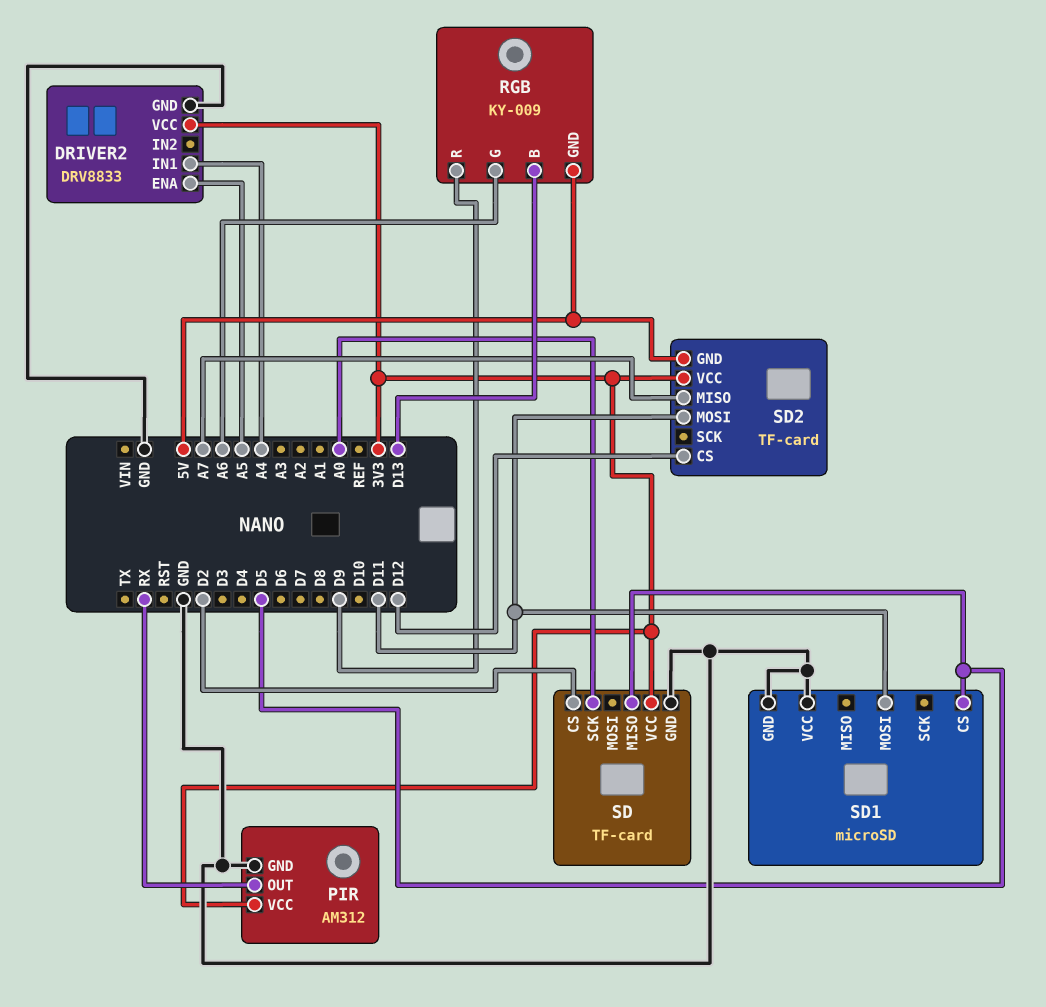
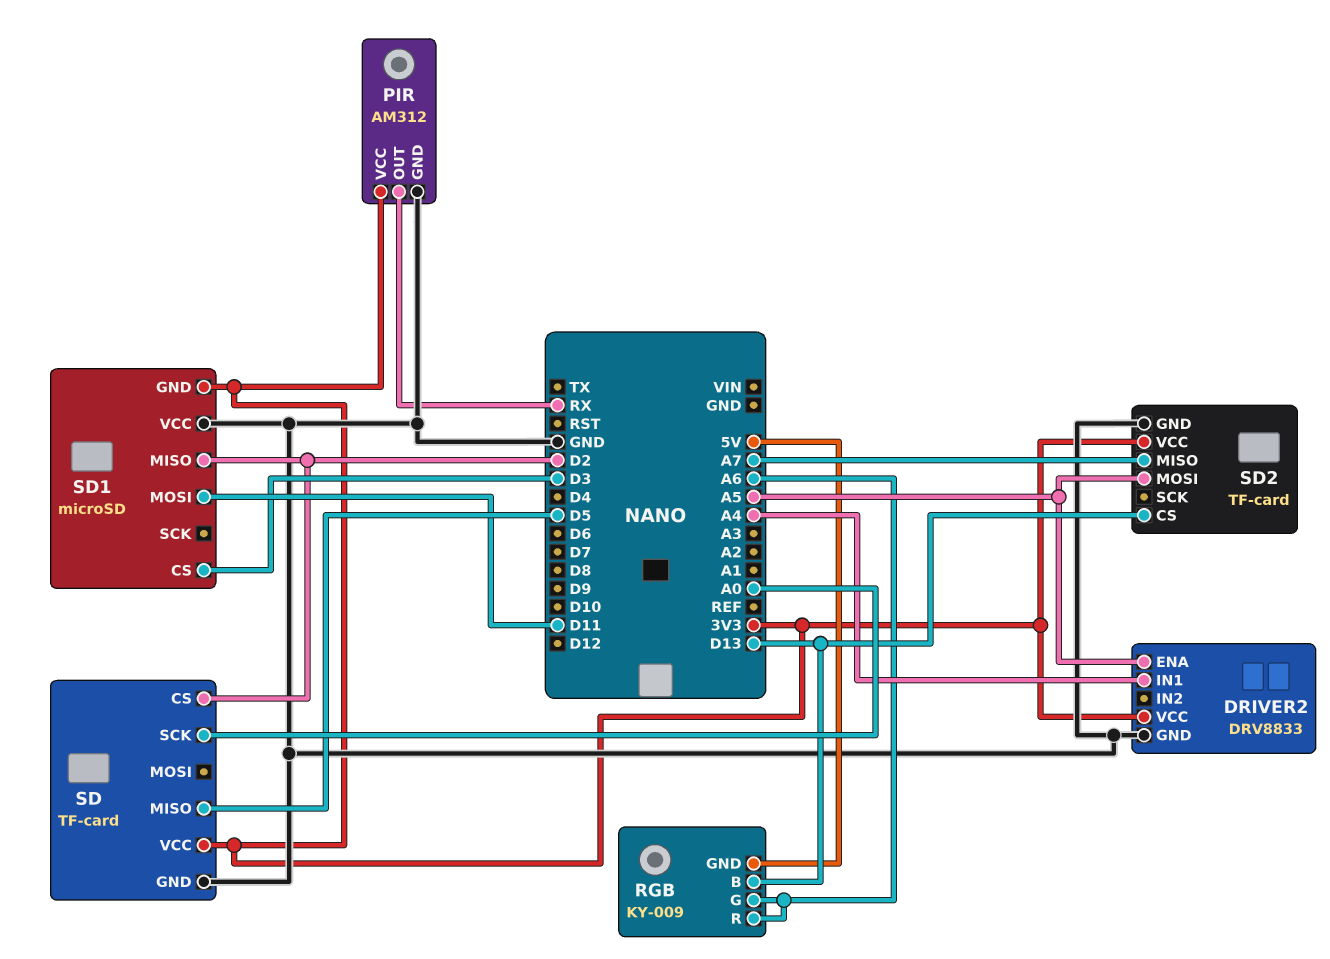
RGB pin R: D9 -> A6
SD1 pin CS: D5 -> D3
SD1 pin GND: GND -> 3V3
SD1 pin MISO: none -> D2
SD2 pin CS: D12 -> D13
SD2 pin GND: 5V -> GND
SD2 pin MOSI: D11 -> A5

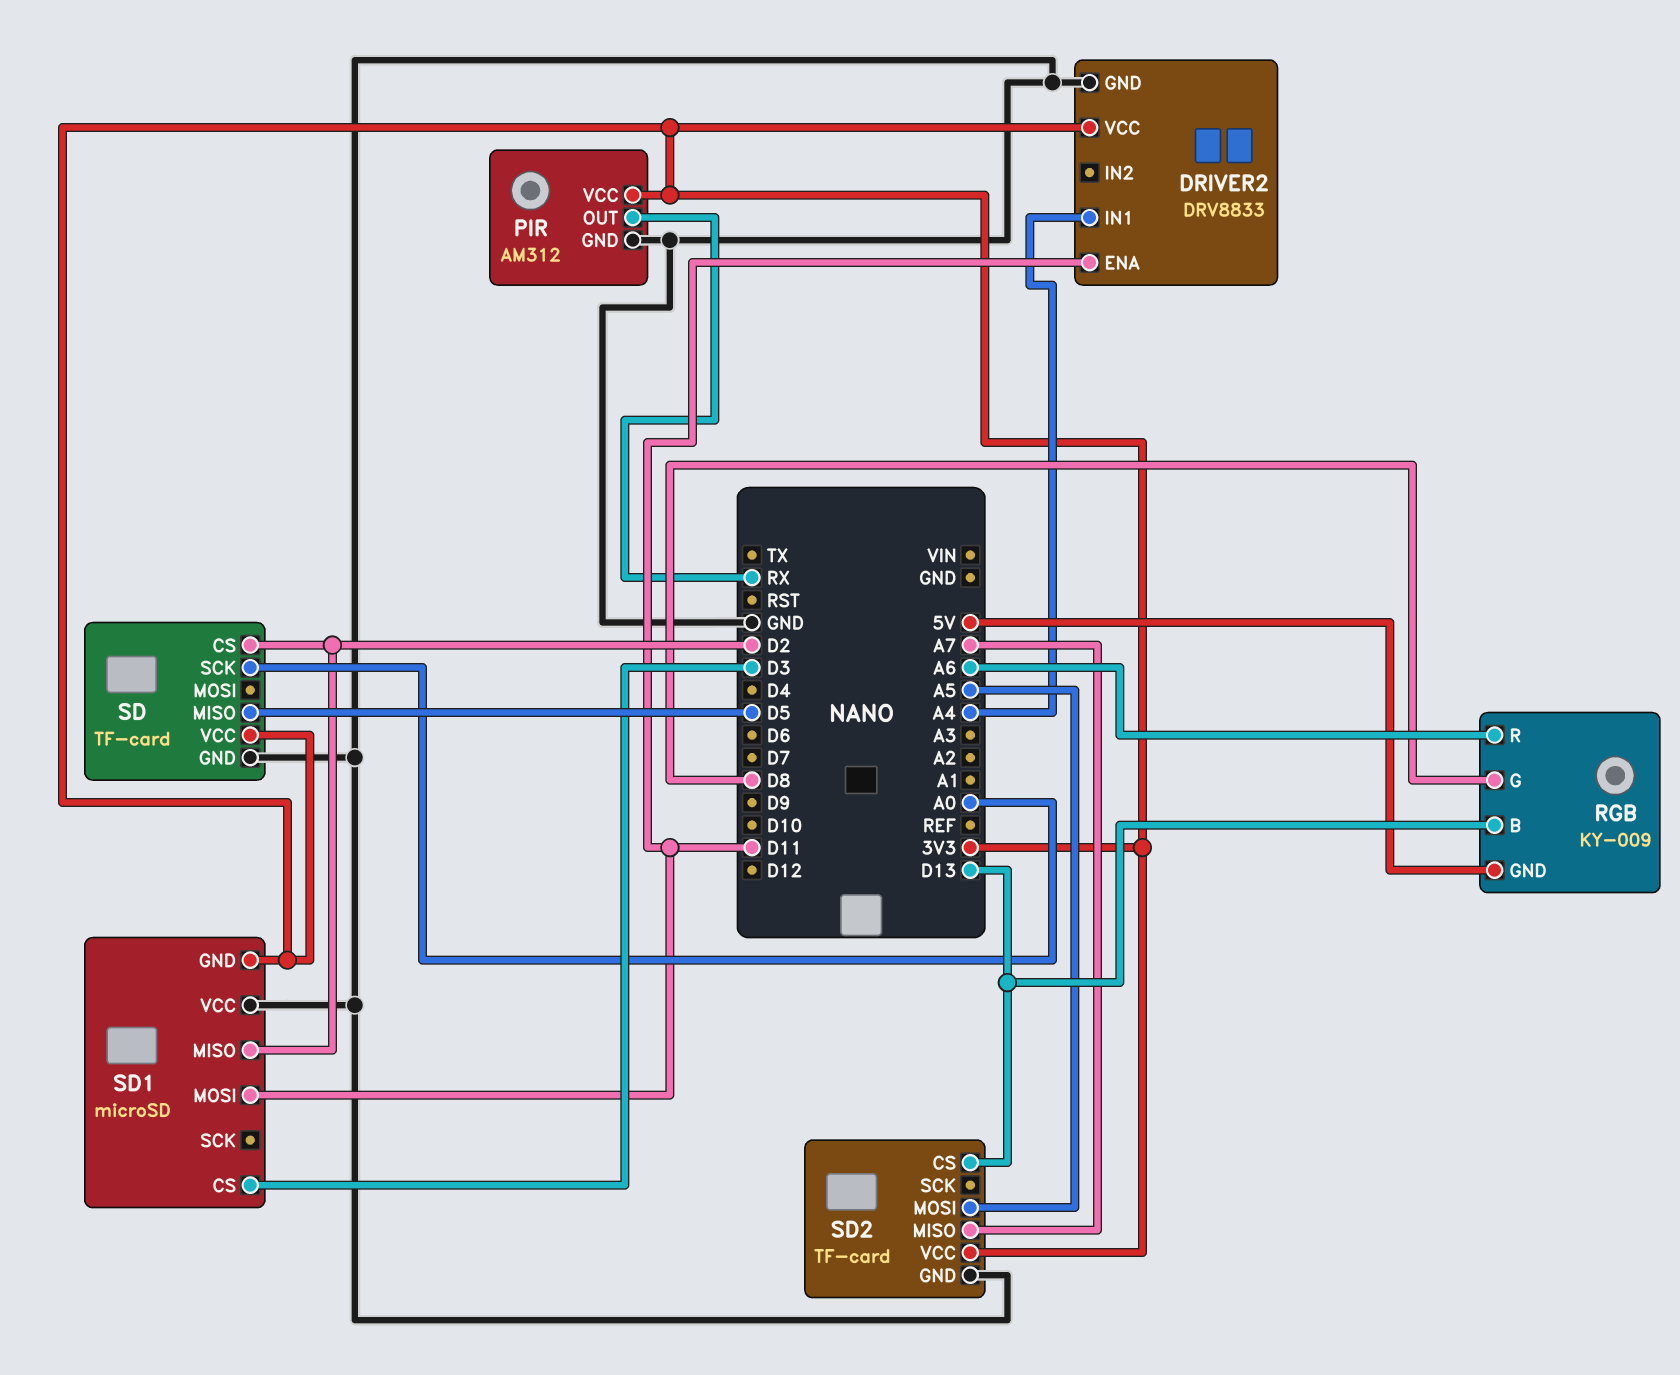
DRIVER2 pin ENA: A5 -> D11
RGB pin G: A6 -> D8

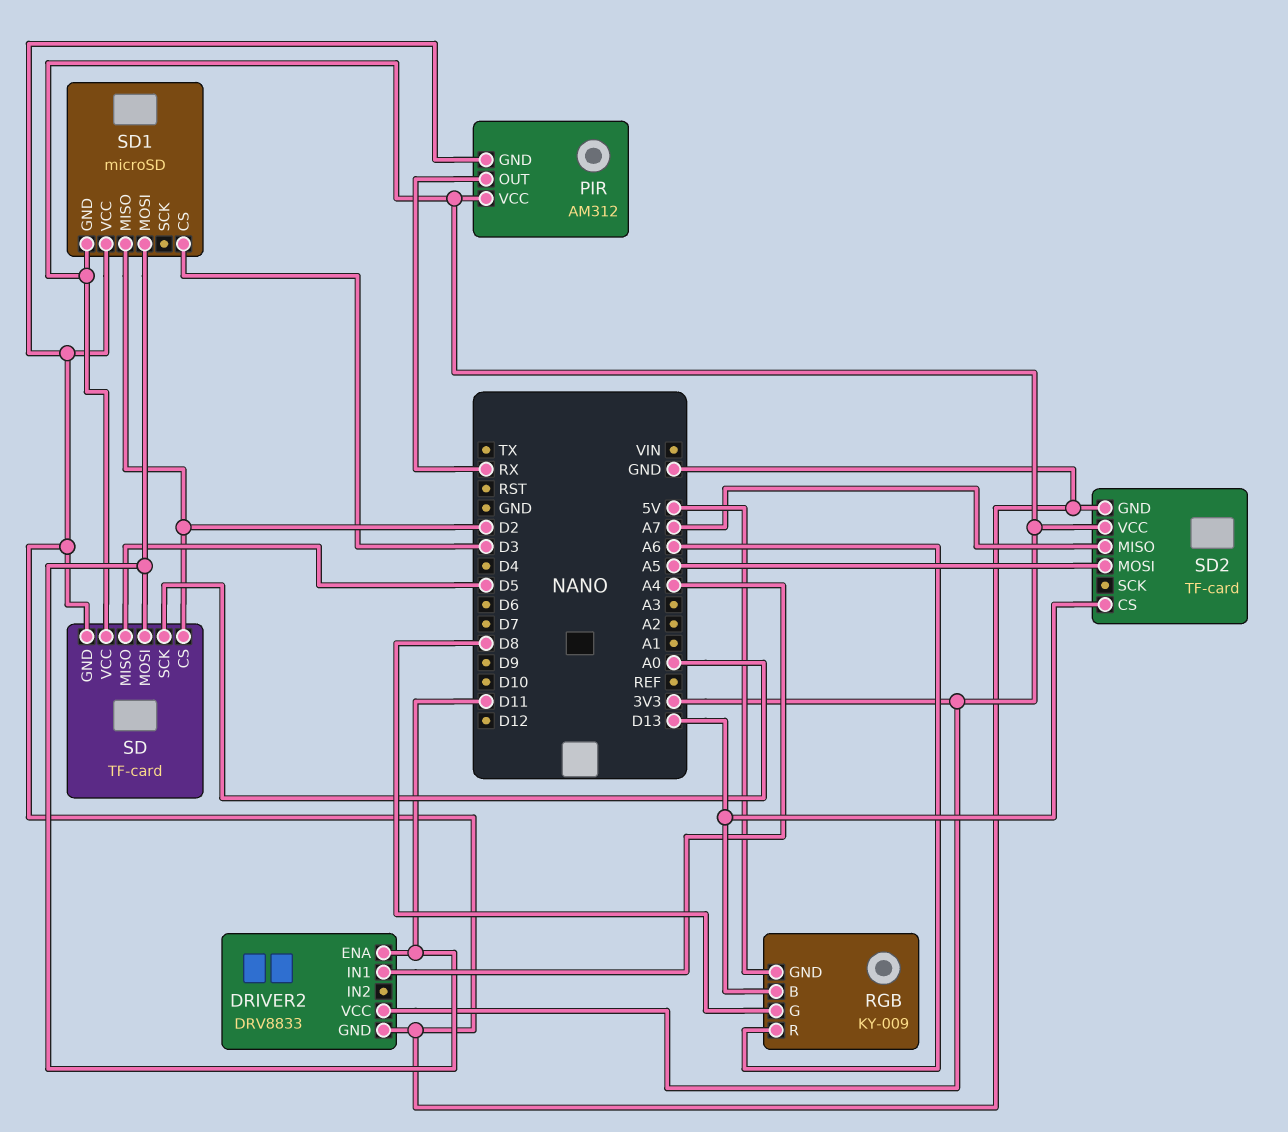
SD pin MOSI: none -> D11

